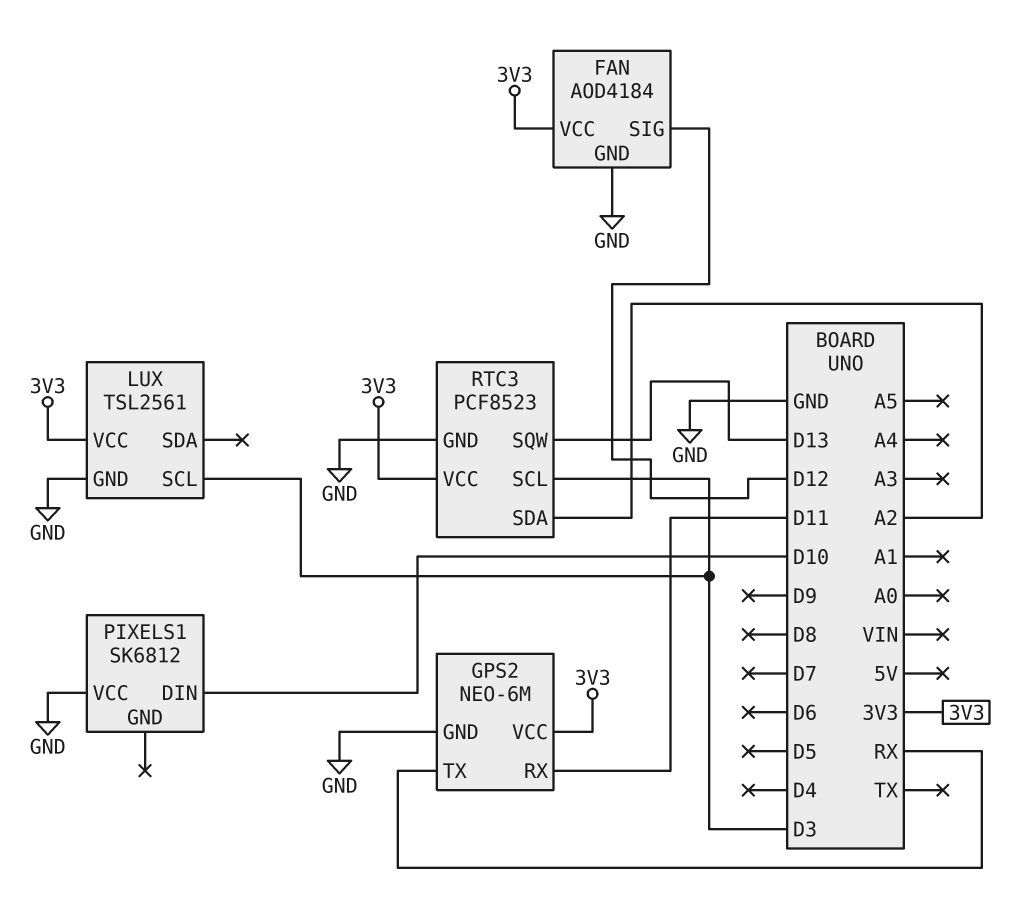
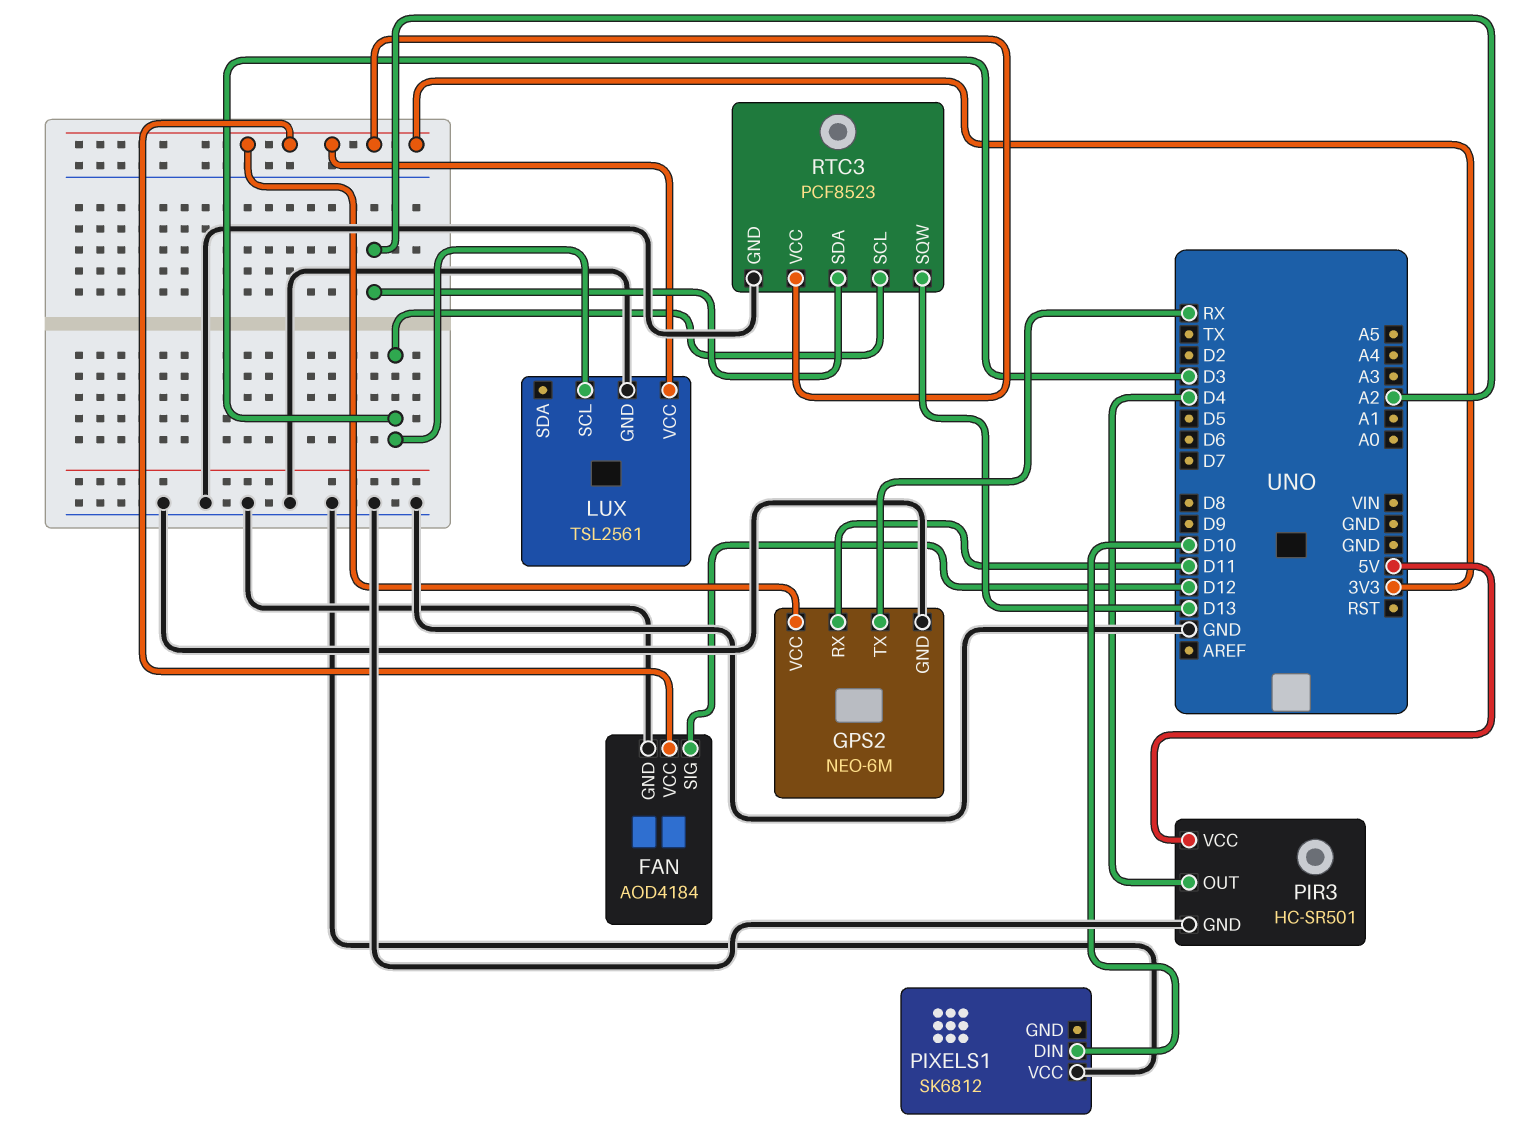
PIR3: none -> HC-SR501
PIR3 pin GND: none -> GND
PIR3 pin OUT: none -> D4
PIR3 pin VCC: none -> 5V

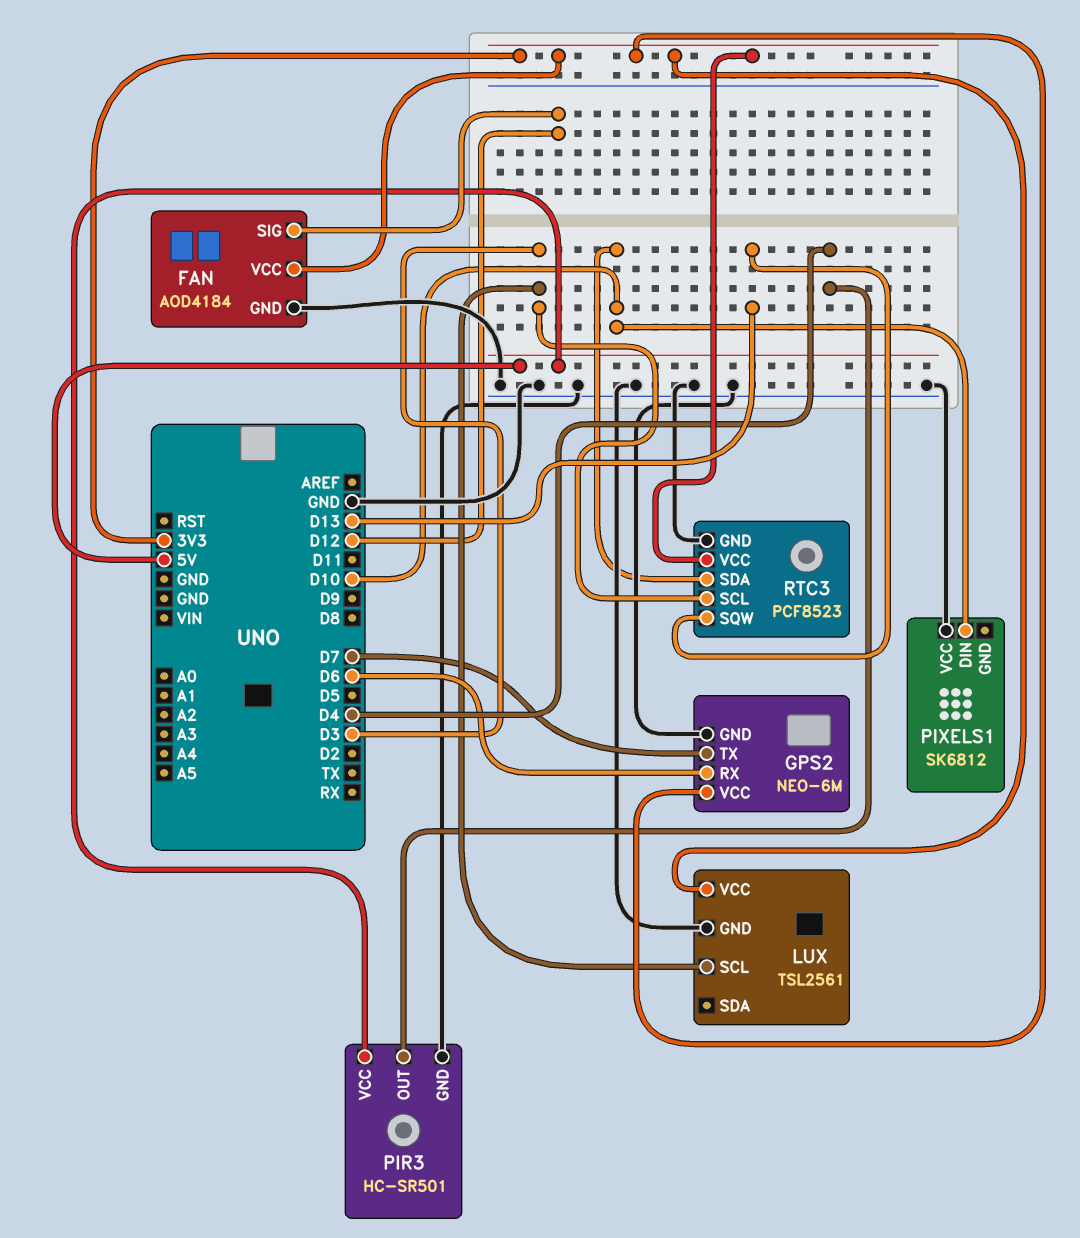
GPS2 pin RX: D11 -> D6
GPS2 pin TX: RX -> D7
RTC3 pin SDA: A2 -> D10

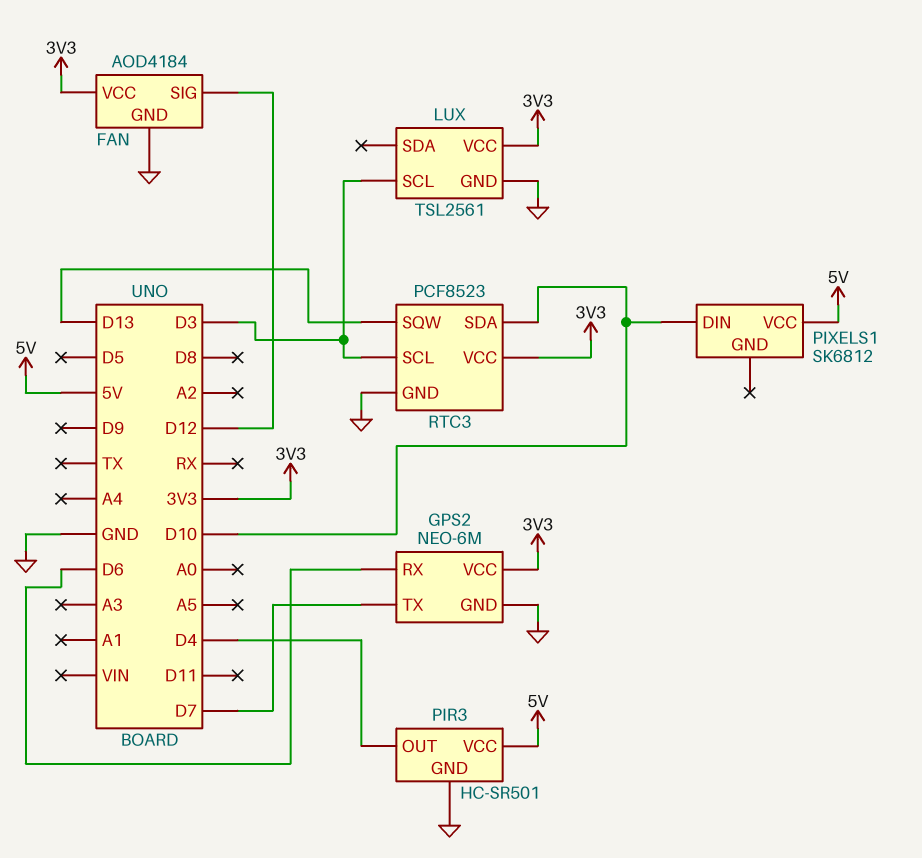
PIXELS1 pin VCC: GND -> 5V

